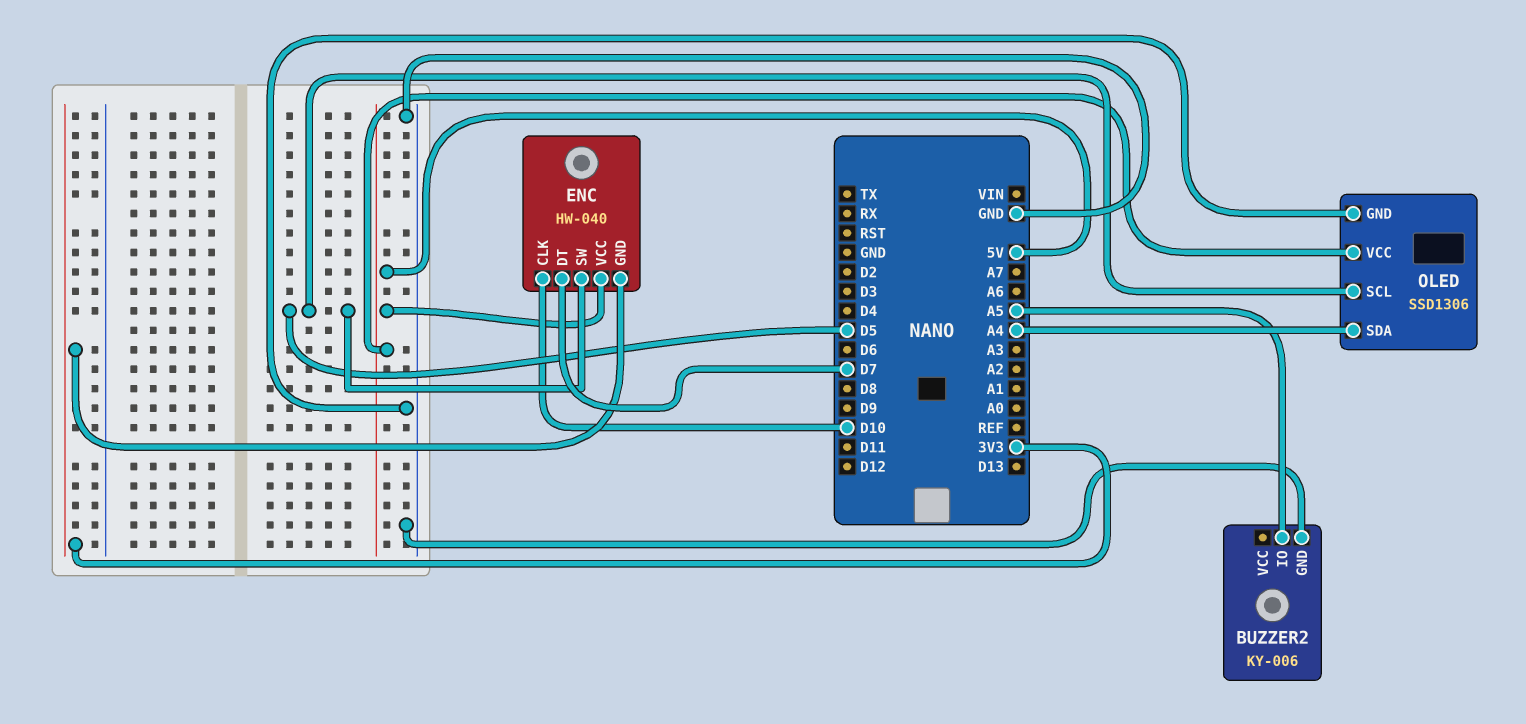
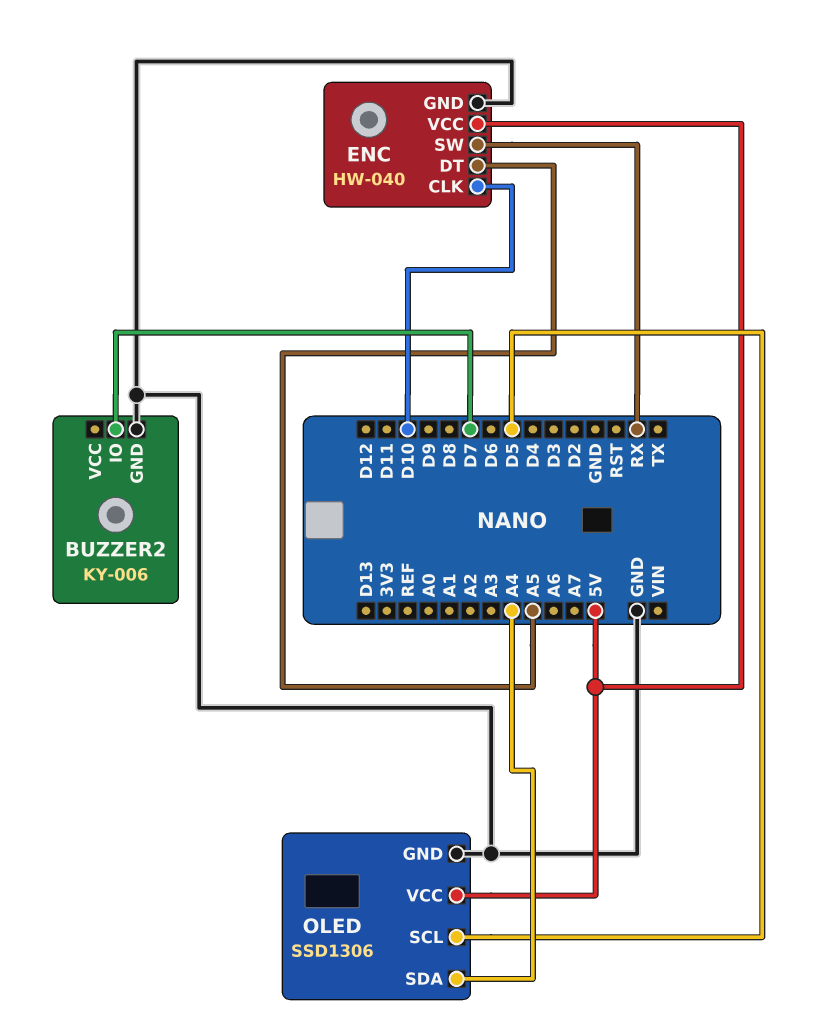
BUZZER2 pin IO: A5 -> D7
ENC pin DT: D7 -> A5
ENC pin GND: 3V3 -> GND
ENC pin SW: D5 -> RX

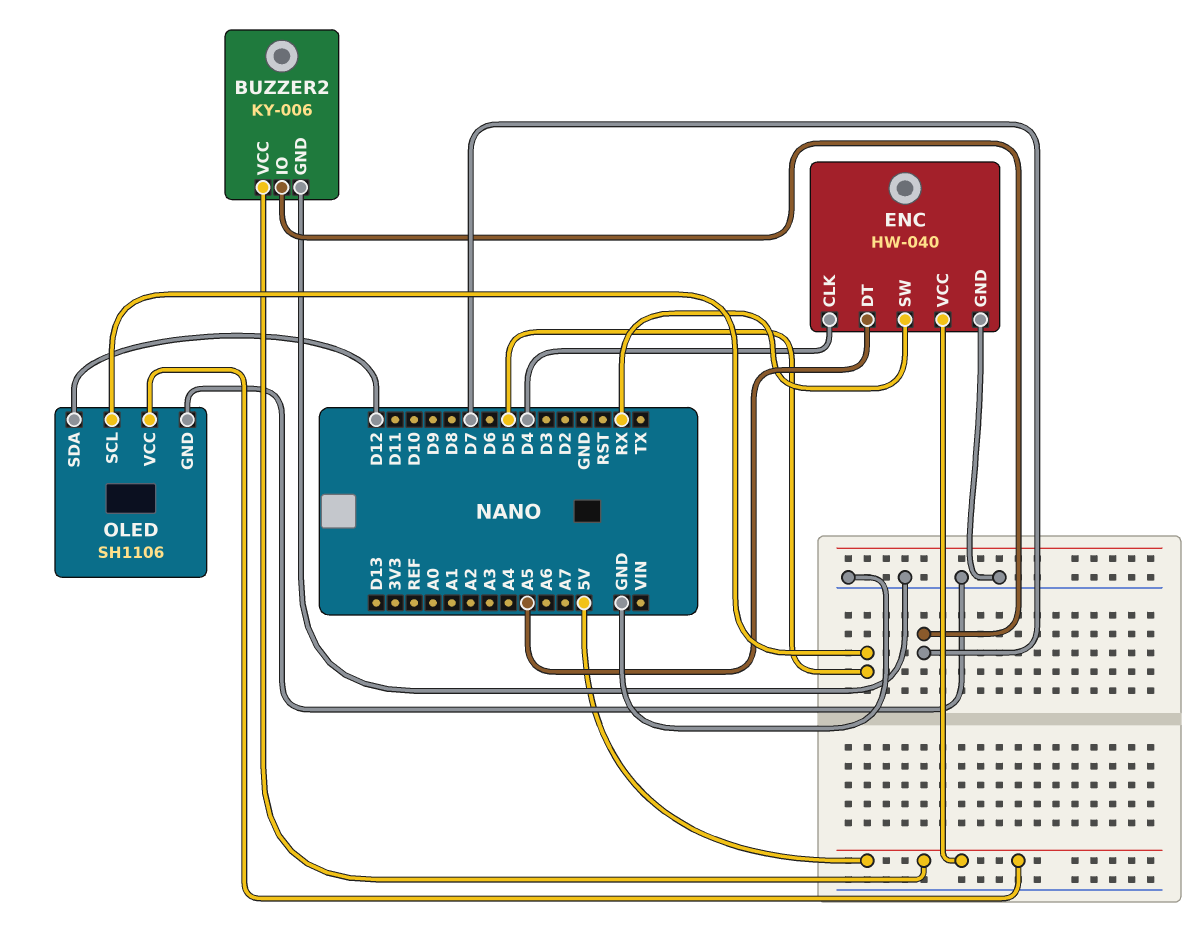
BUZZER2 pin VCC: none -> 5V
ENC pin CLK: D10 -> D4
OLED: SSD1306 -> SH1106
OLED pin SDA: A4 -> D12

